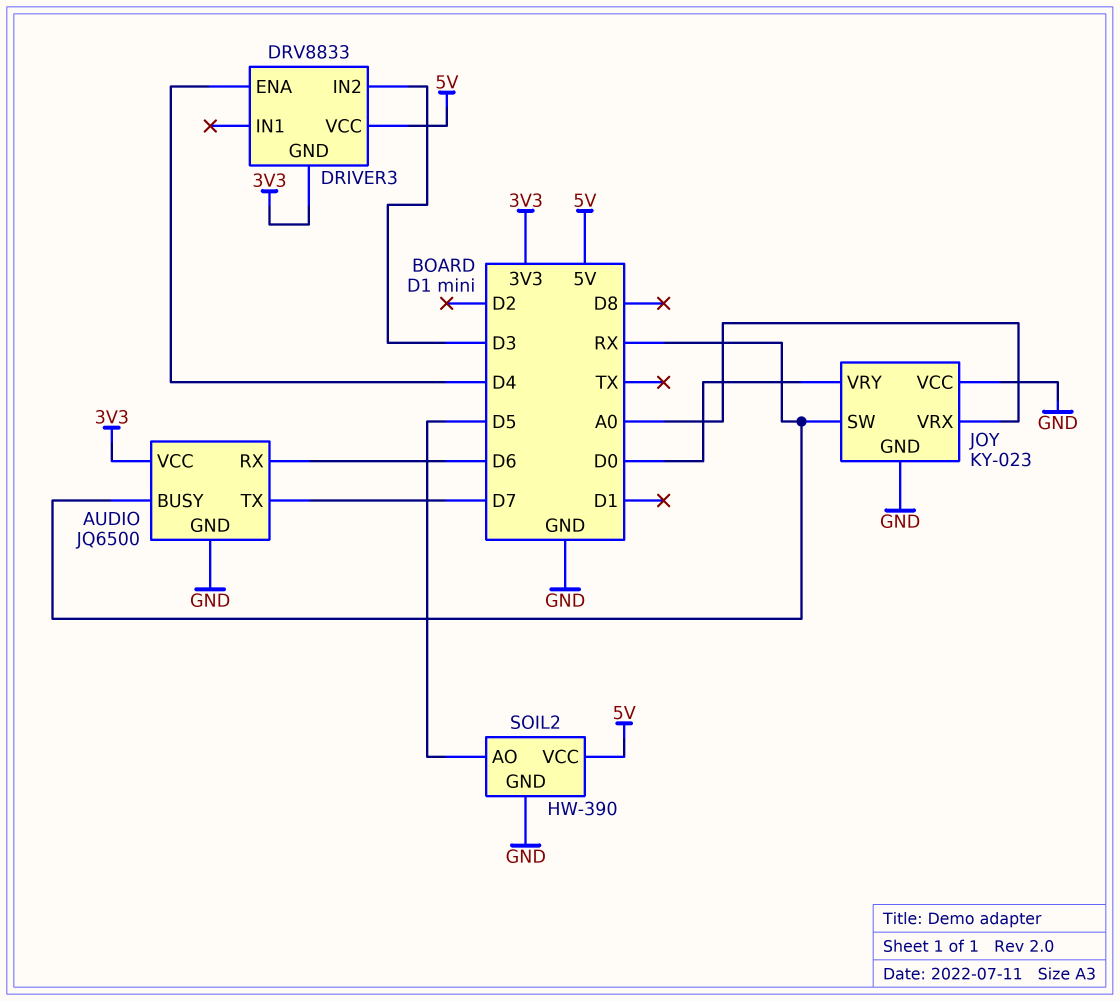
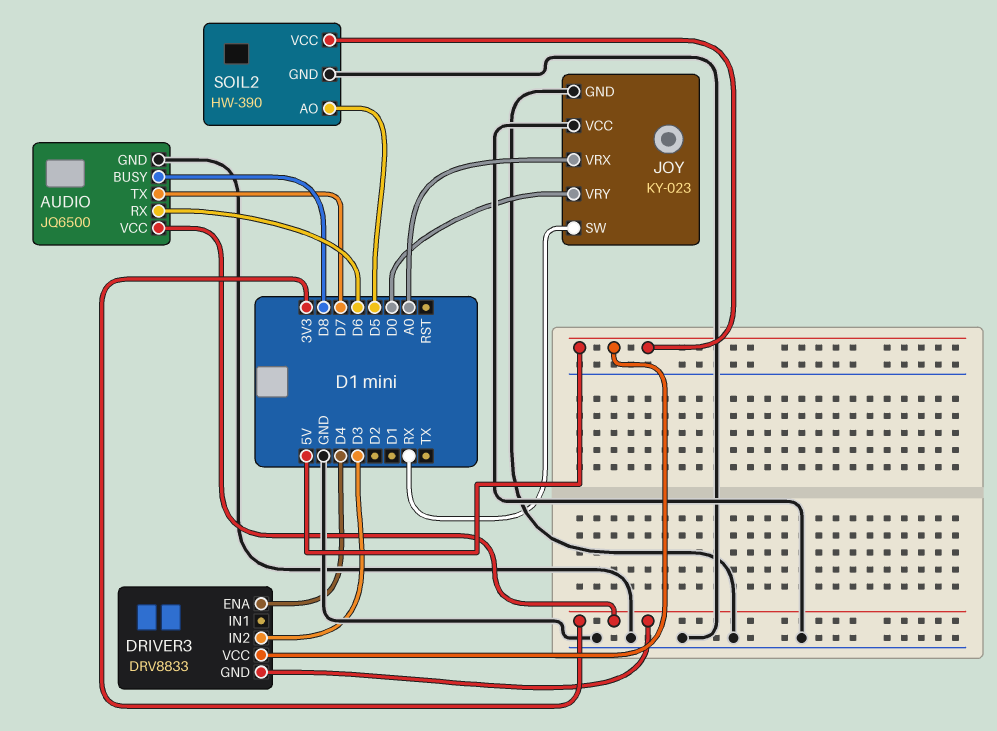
AUDIO pin BUSY: RX -> D8

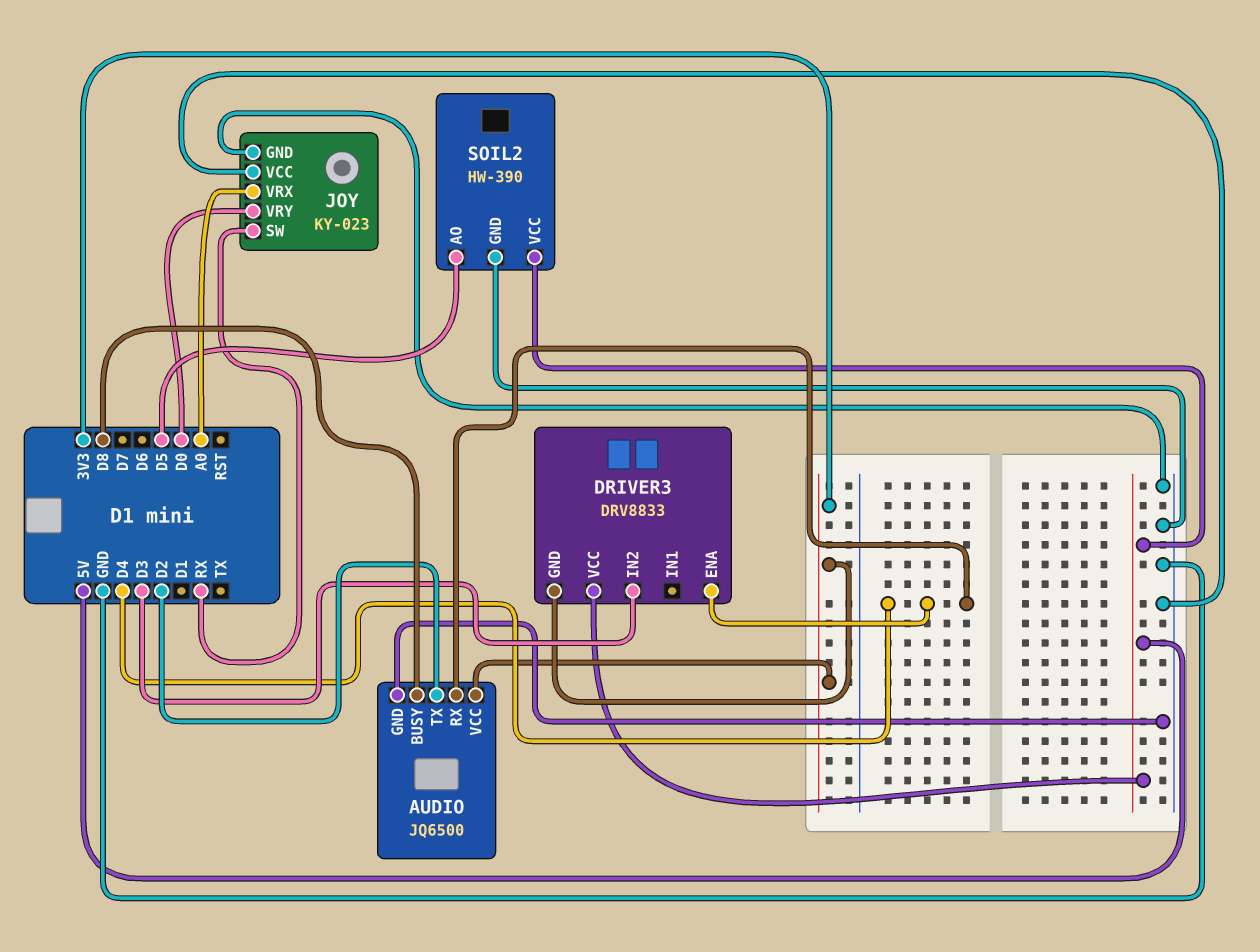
AUDIO pin RX: D6 -> D4
AUDIO pin TX: D7 -> D2

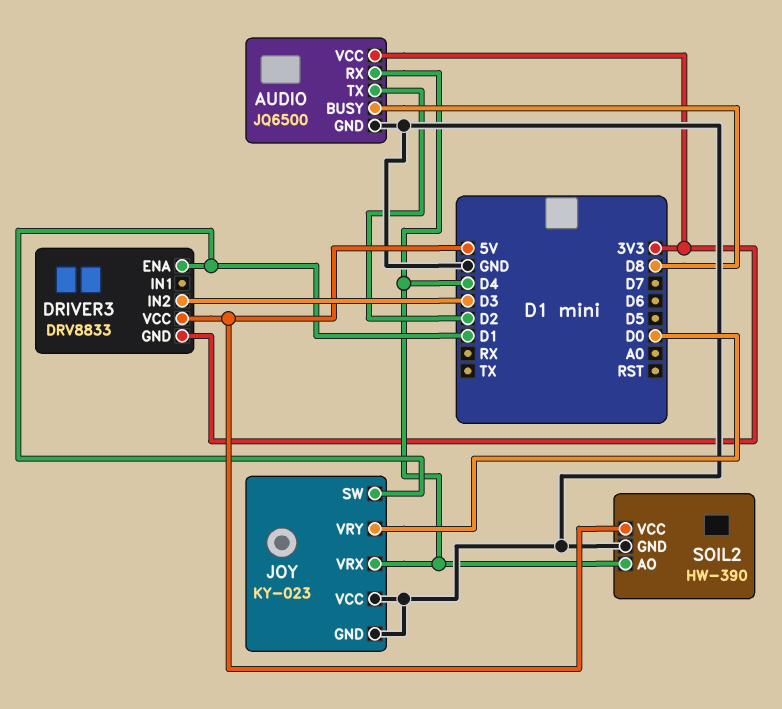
DRIVER3 pin ENA: D4 -> D1
JOY pin SW: RX -> D1
JOY pin VRX: A0 -> D4
SOIL2 pin AO: D5 -> D4

